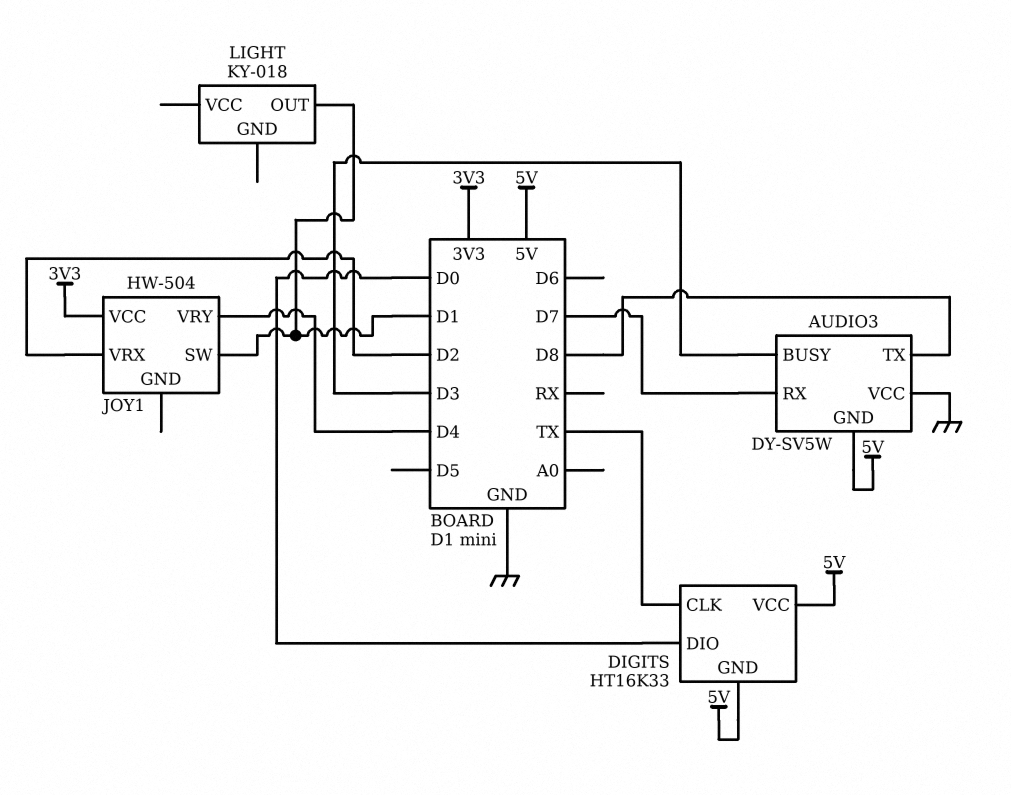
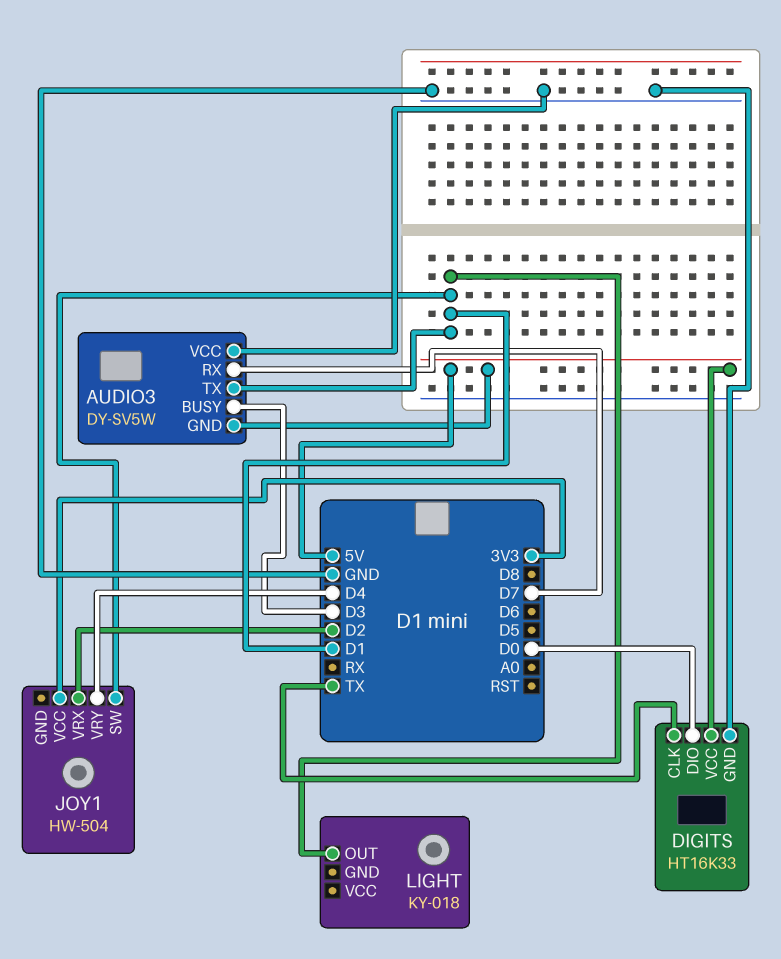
AUDIO3 pin TX: D8 -> D1
DIGITS pin GND: 5V -> GND

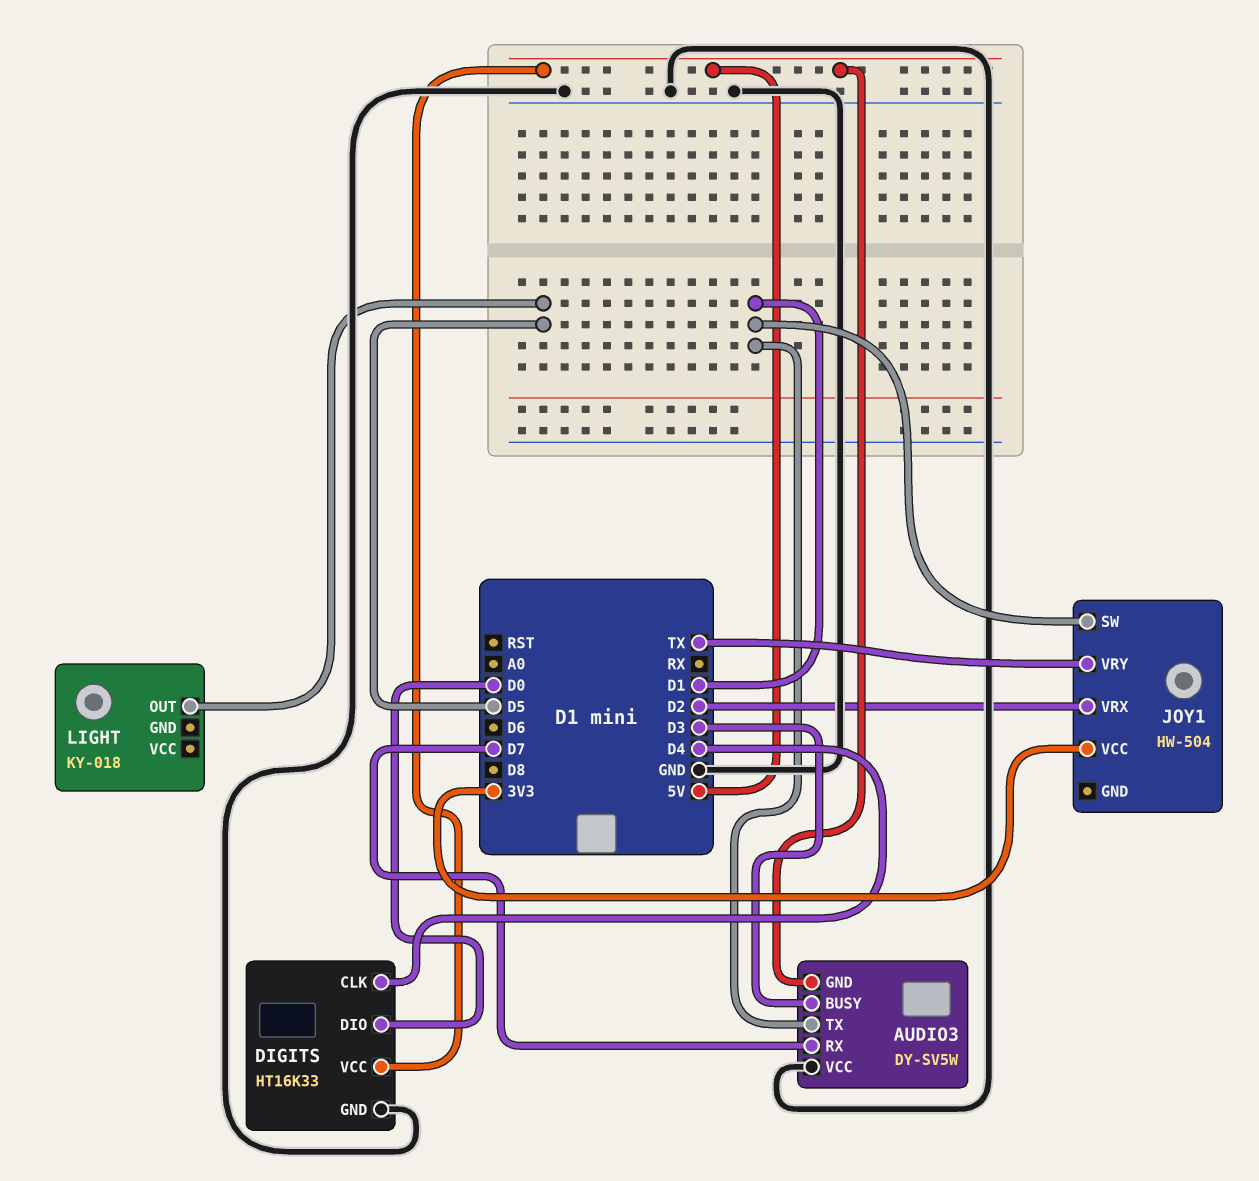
DIGITS pin CLK: TX -> D4
JOY1 pin VRY: D4 -> TX
LIGHT pin OUT: D1 -> D5

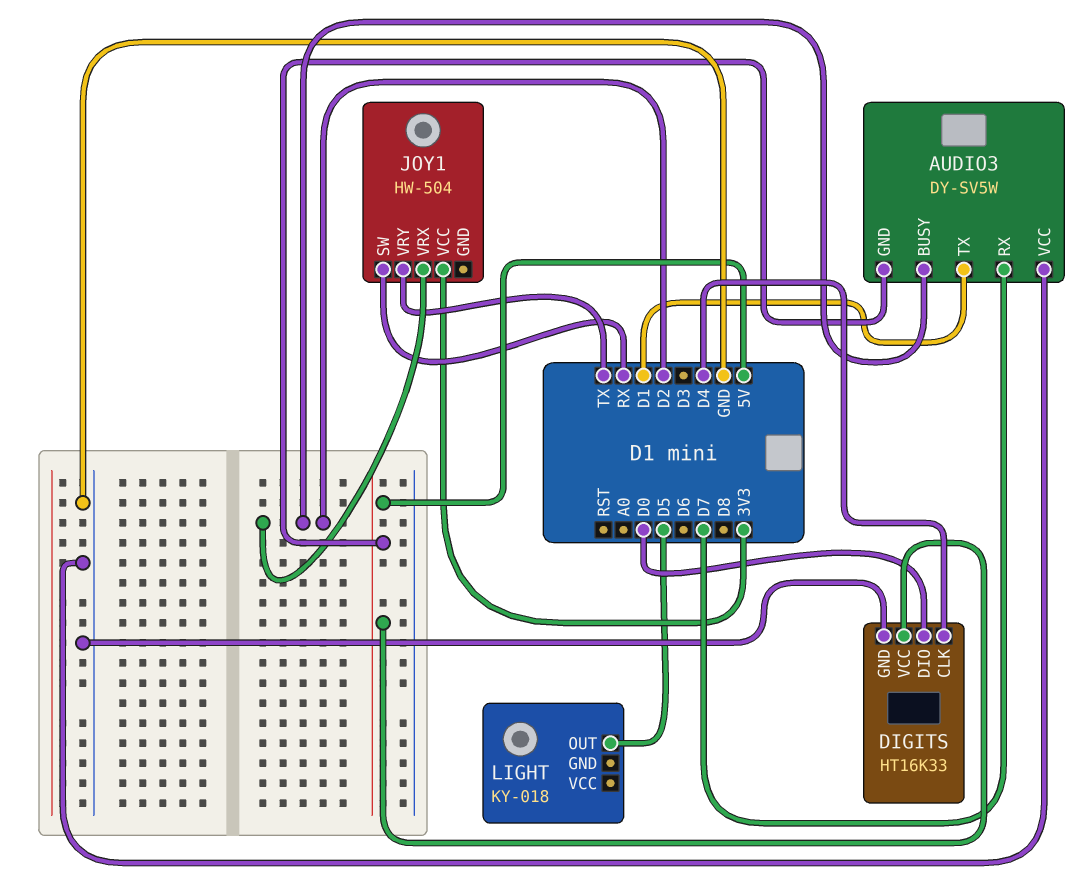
AUDIO3 pin BUSY: D3 -> D2
JOY1 pin SW: D1 -> RX

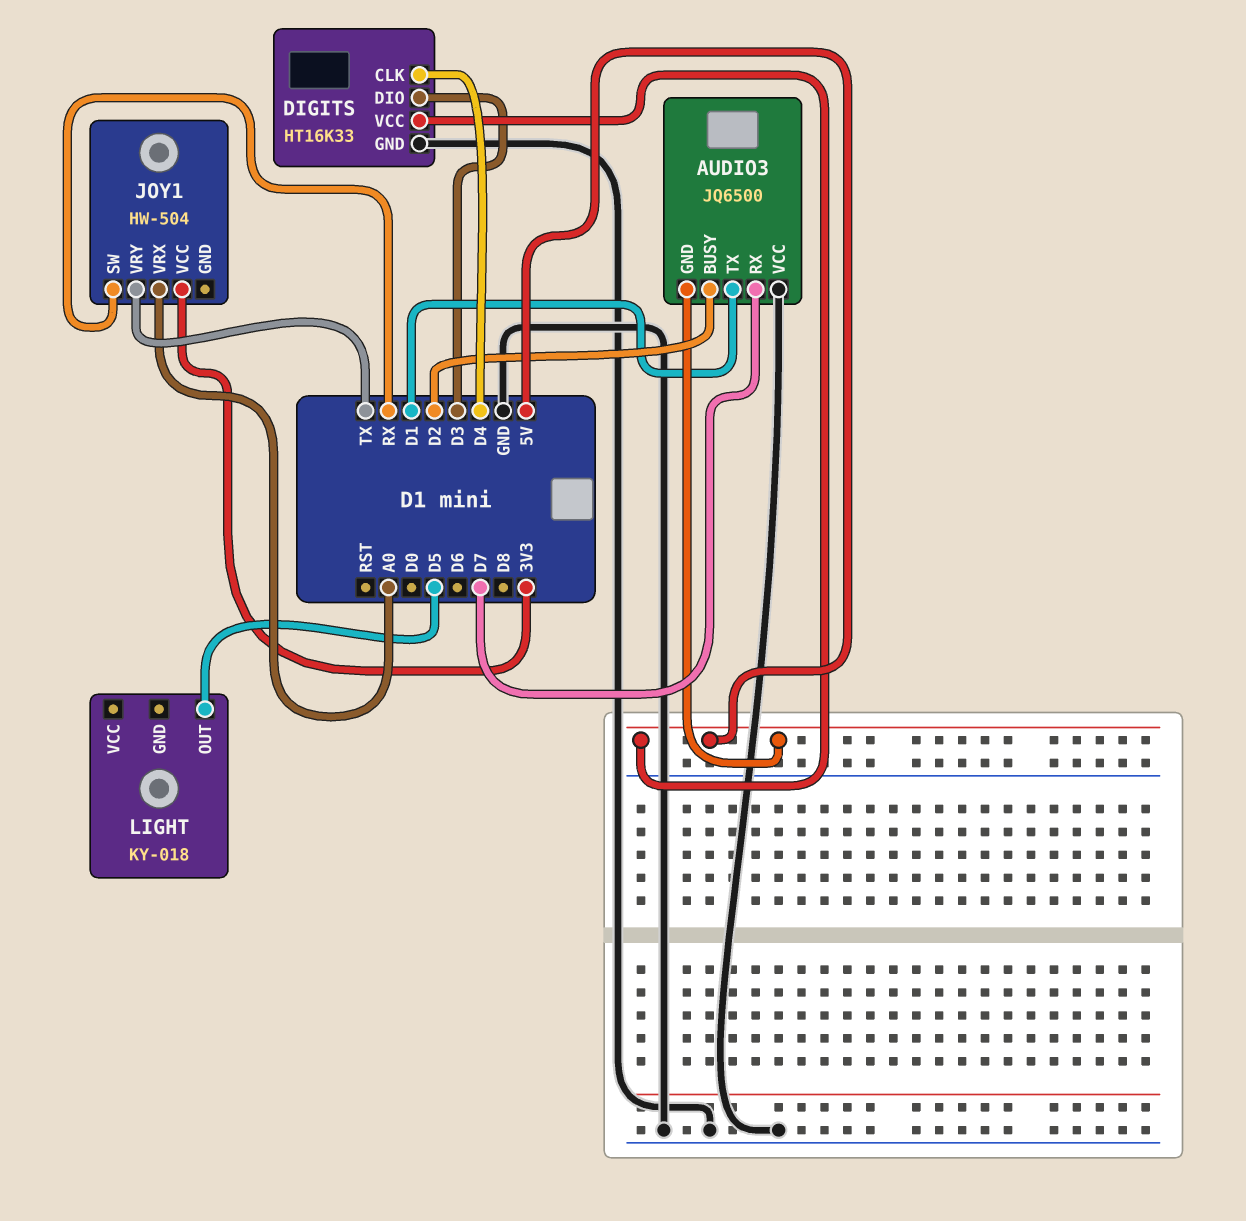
AUDIO3: DY-SV5W -> JQ6500
DIGITS pin DIO: D0 -> D3
JOY1 pin VRX: D2 -> A0

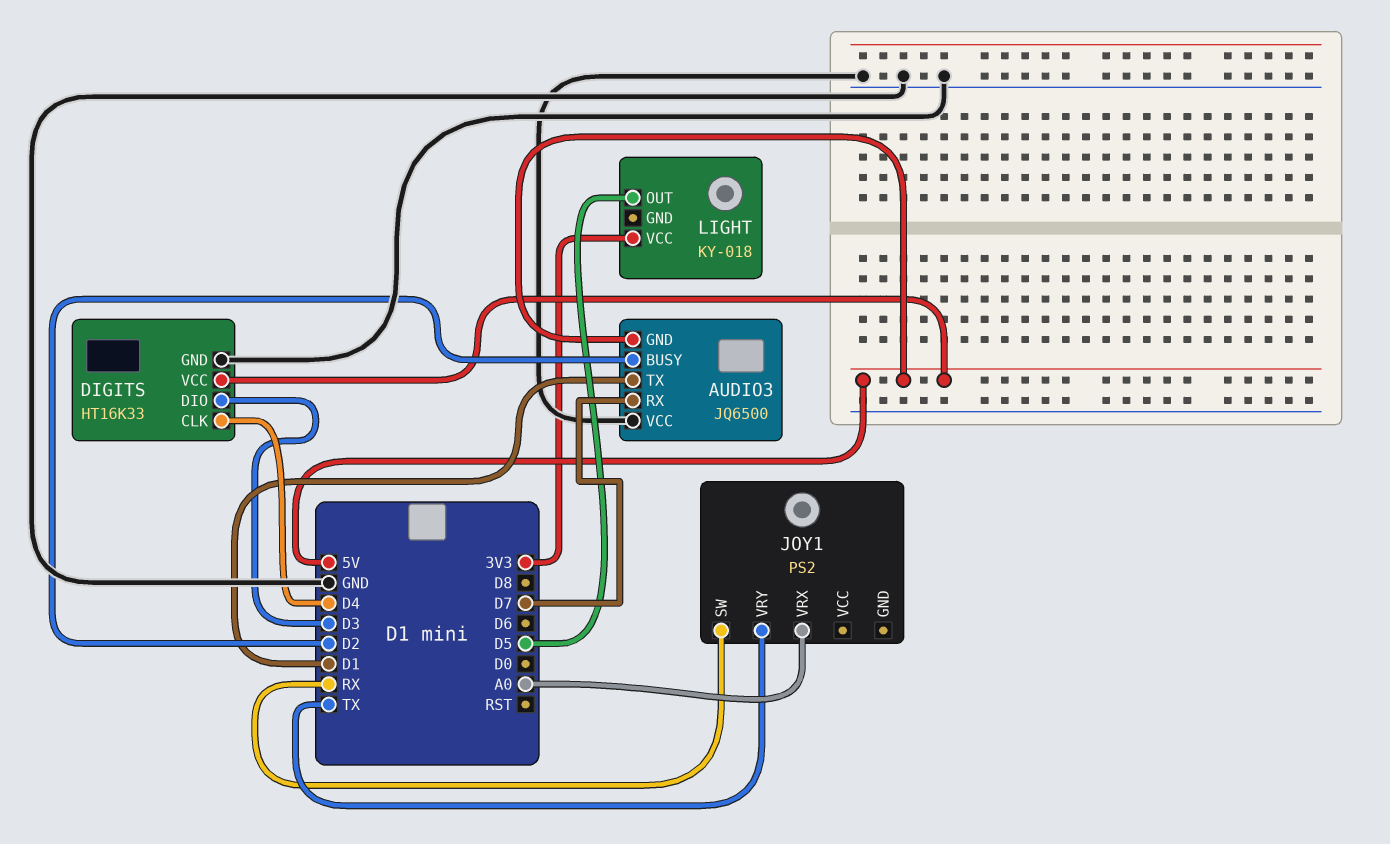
JOY1: HW-504 -> PS2
JOY1 pin VCC: 3V3 -> none
LIGHT pin VCC: none -> 3V3

